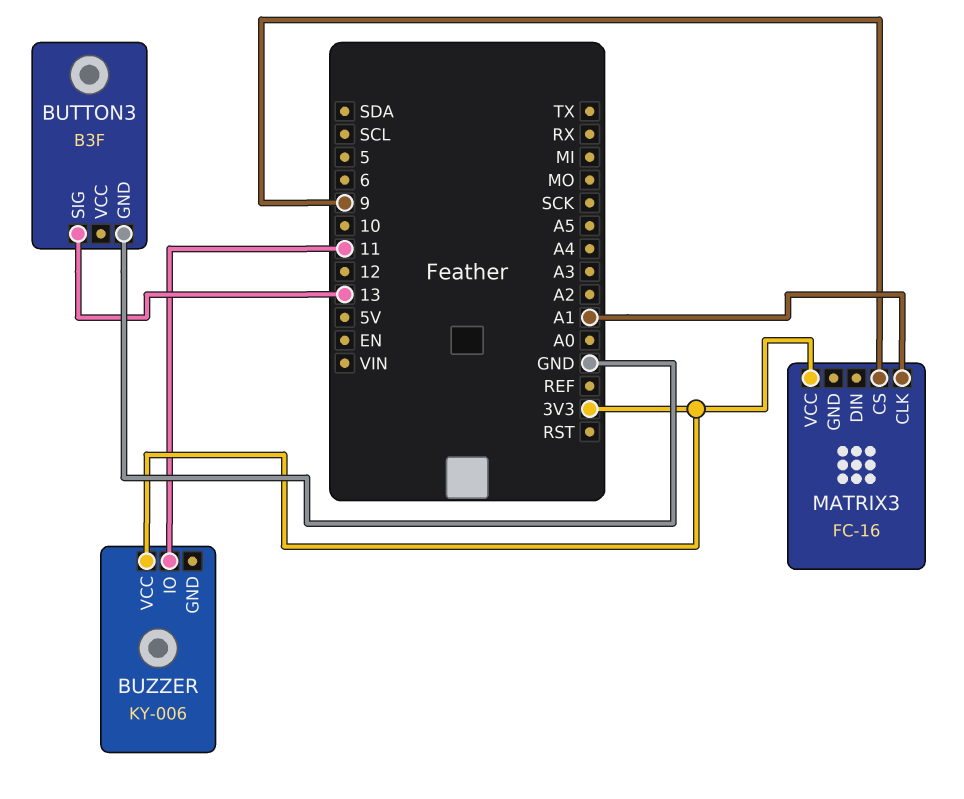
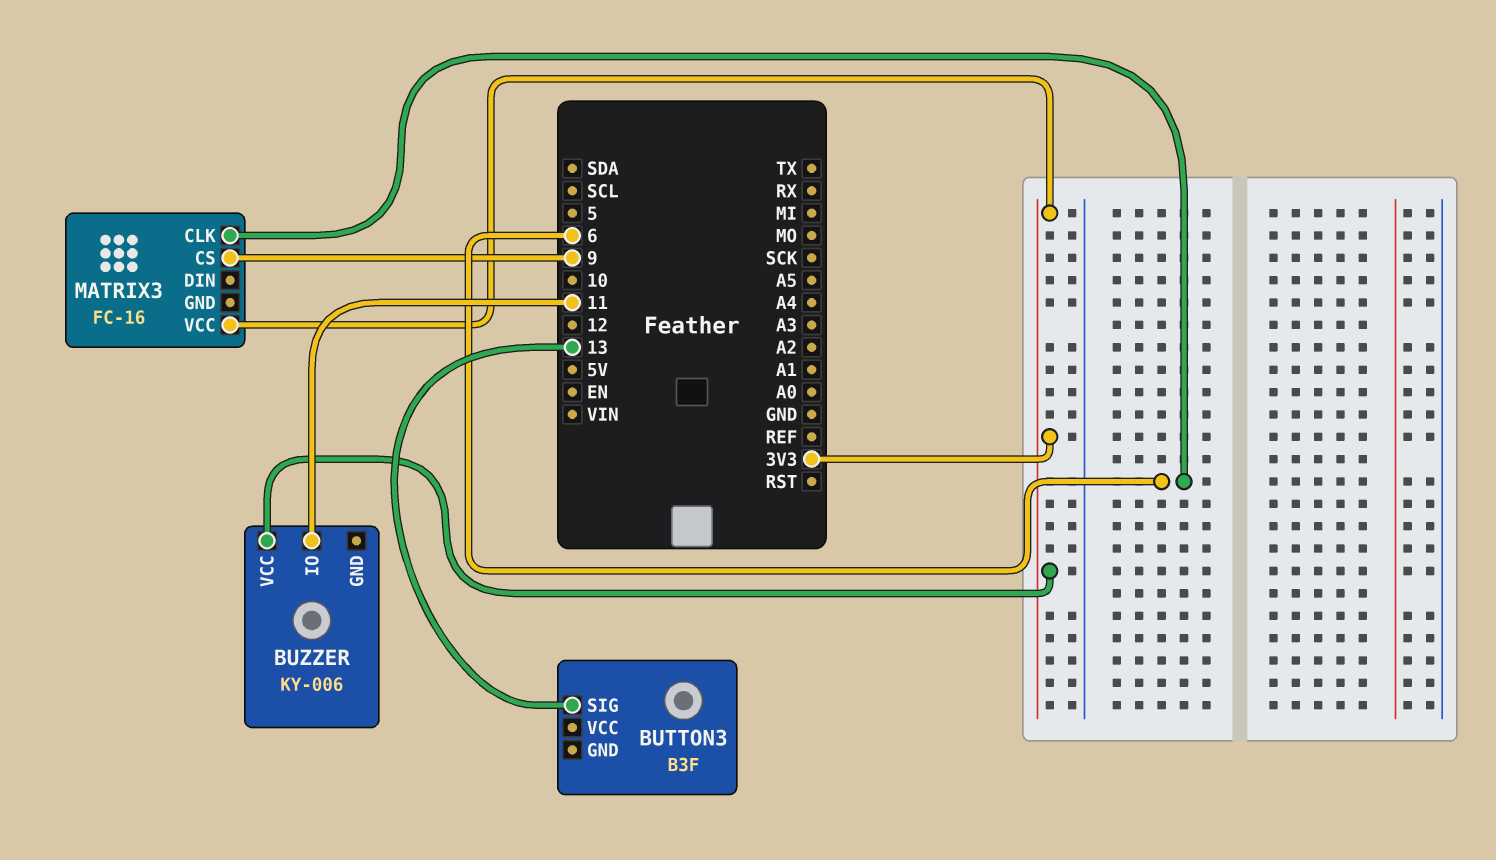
BUTTON3 pin GND: GND -> none
MATRIX3 pin CLK: A1 -> 6

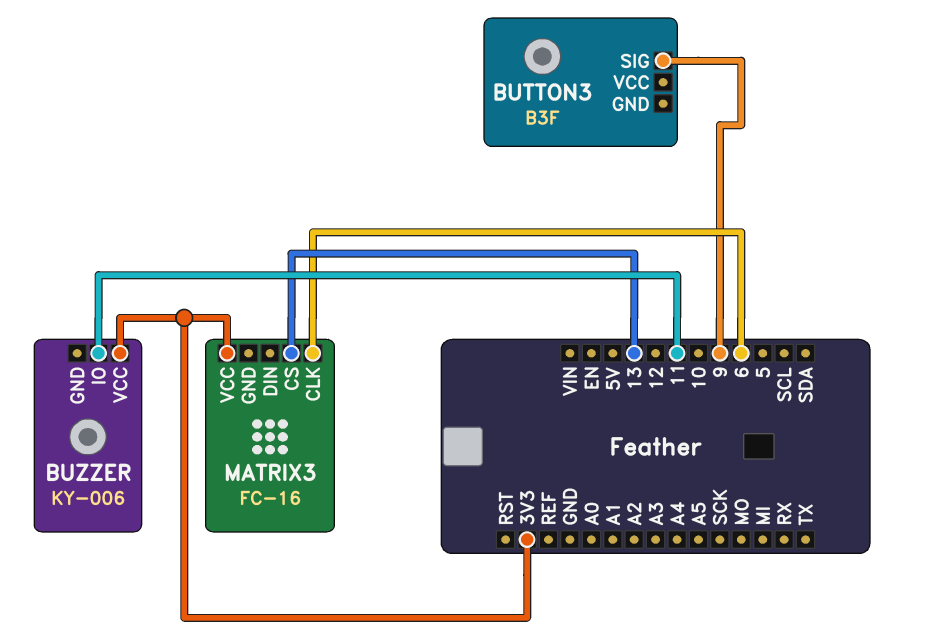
BUTTON3 pin SIG: 13 -> 9
MATRIX3 pin CS: 9 -> 13

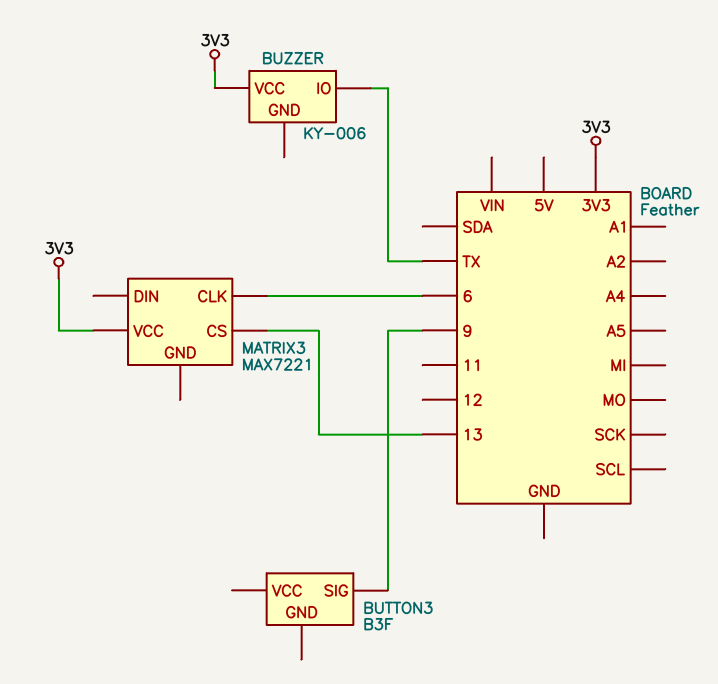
BUZZER pin IO: 11 -> TX
MATRIX3: FC-16 -> MAX7221

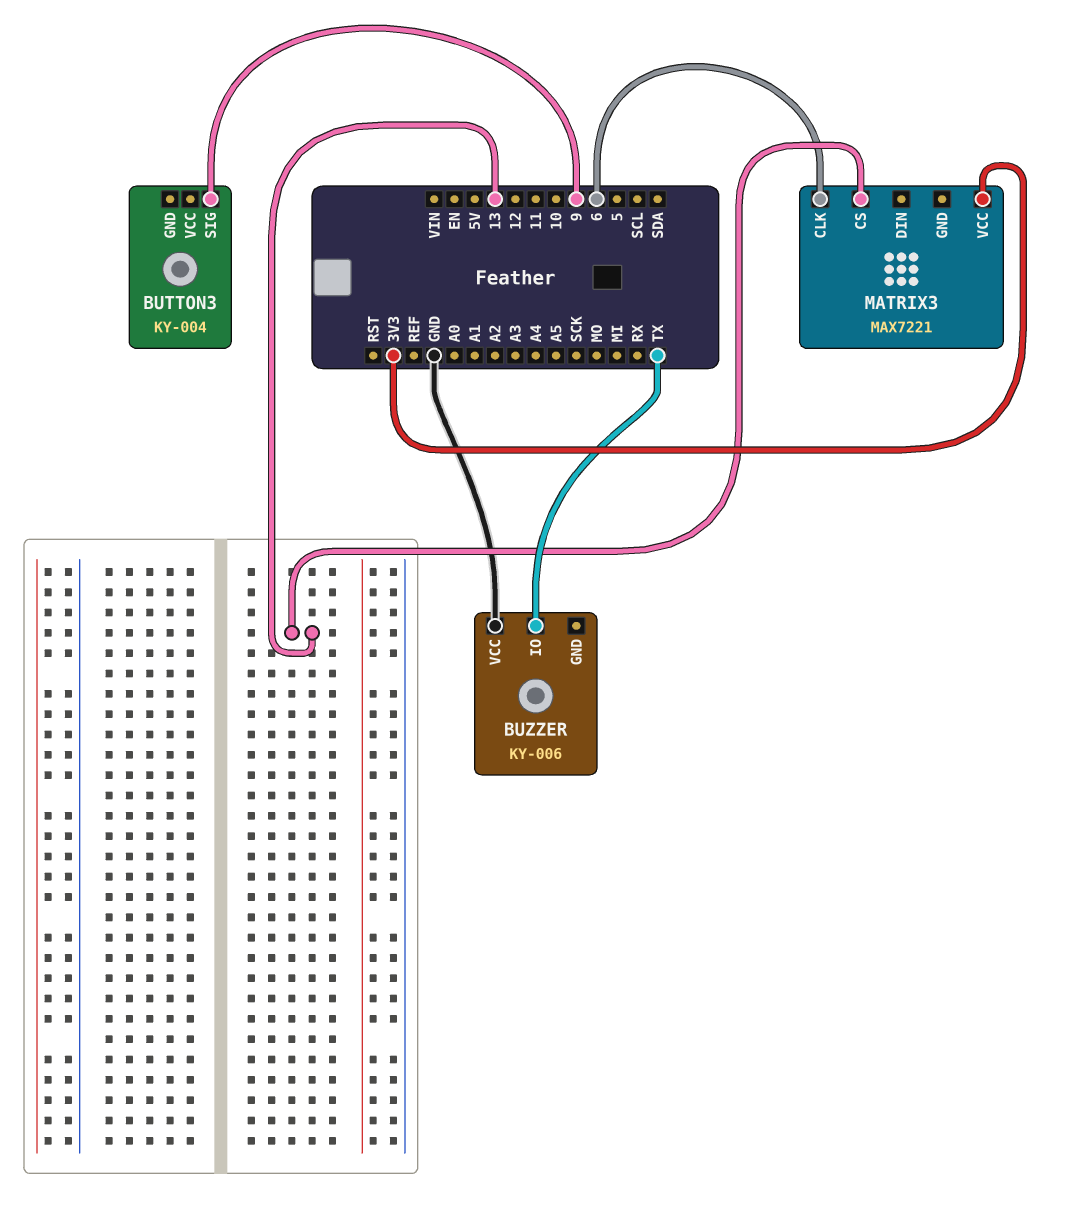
BUTTON3: B3F -> KY-004
BUZZER pin VCC: 3V3 -> GND

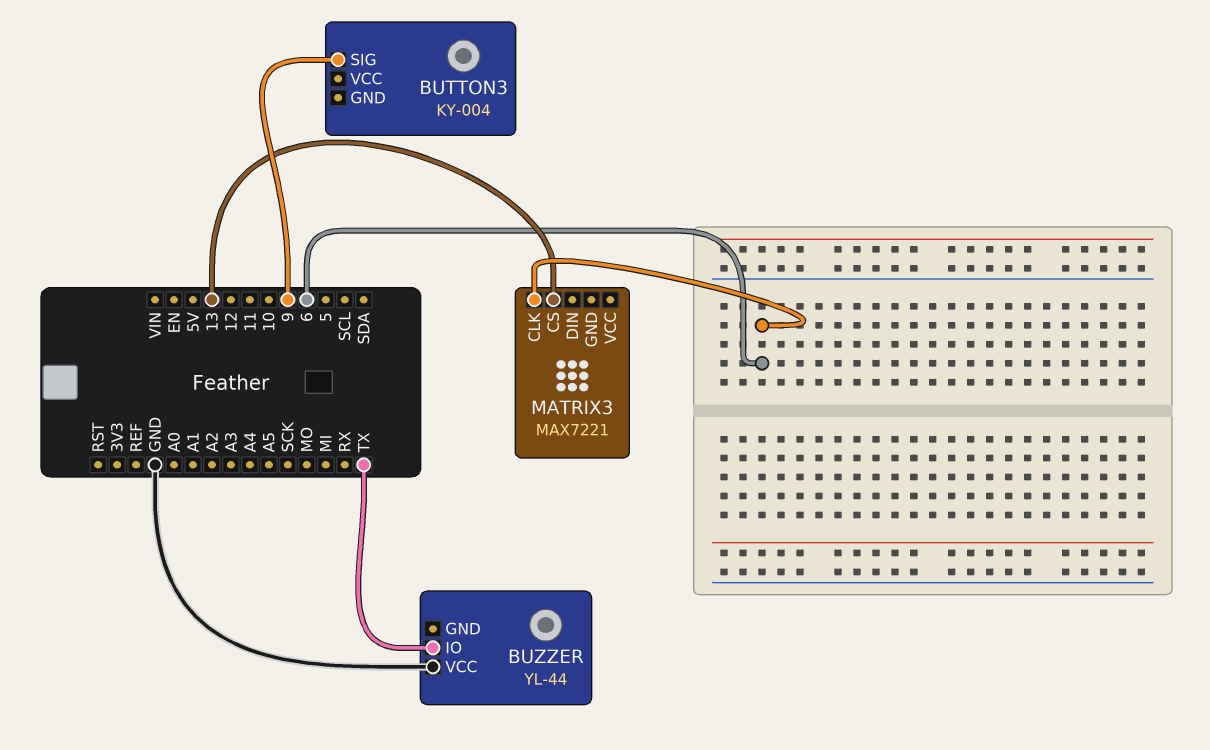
BUZZER: KY-006 -> YL-44
MATRIX3 pin VCC: 3V3 -> none

